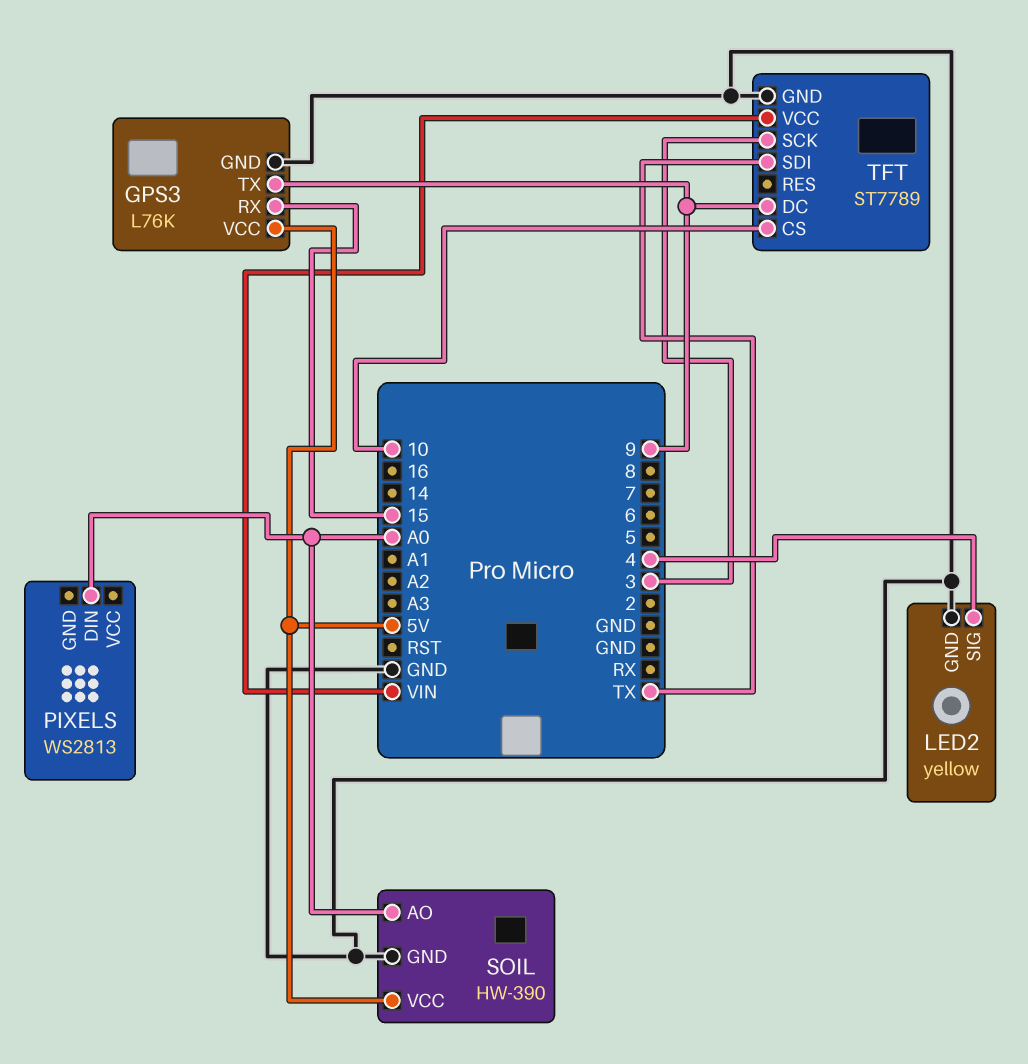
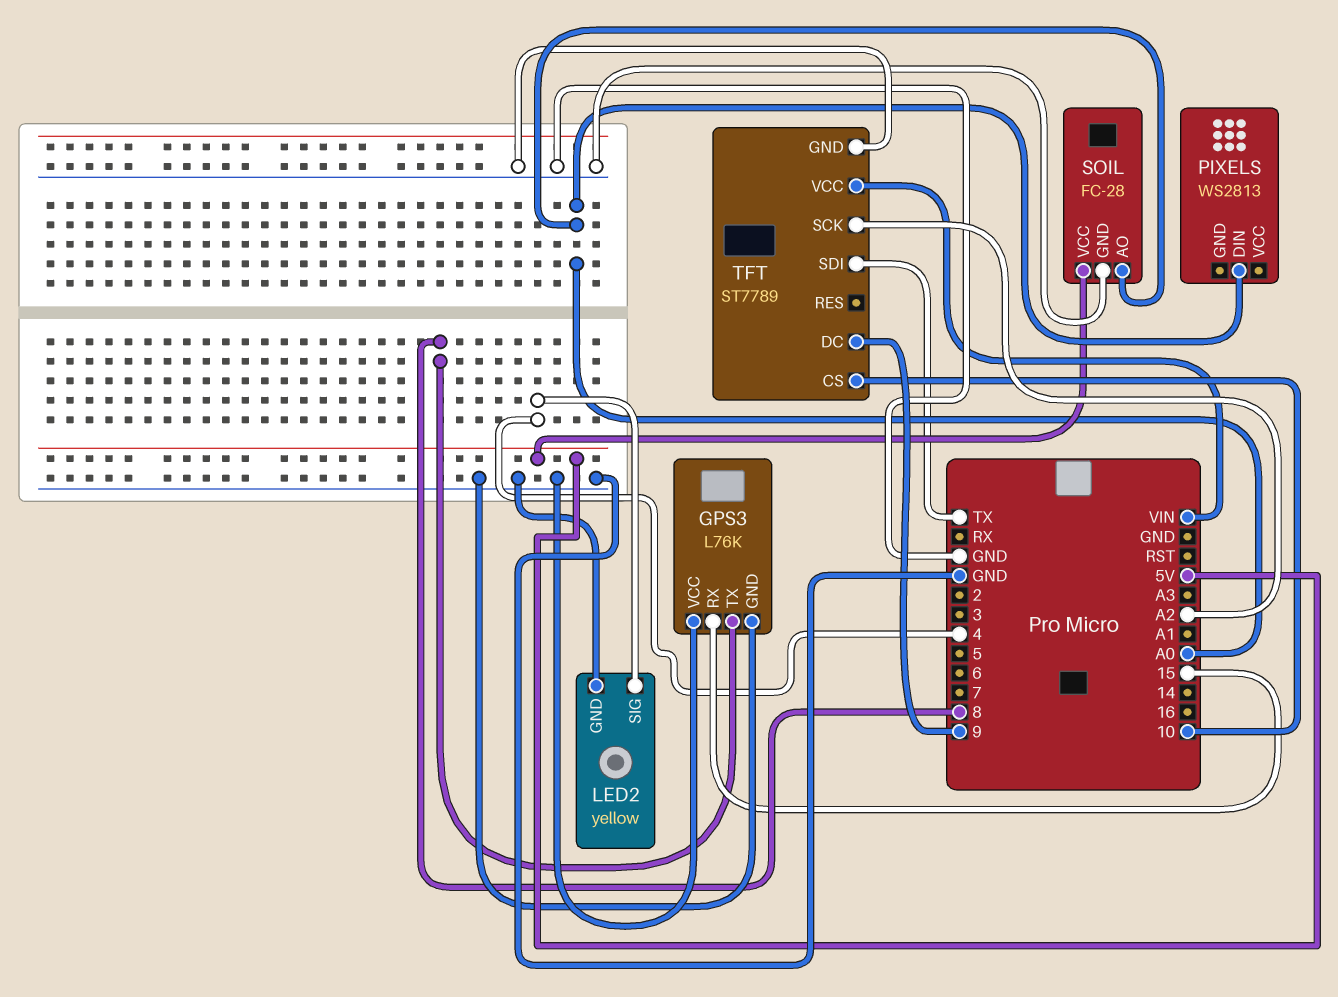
GPS3 pin TX: 9 -> 8
GPS3 pin VCC: 5V -> GND
SOIL: HW-390 -> FC-28
TFT pin SCK: 3 -> A2

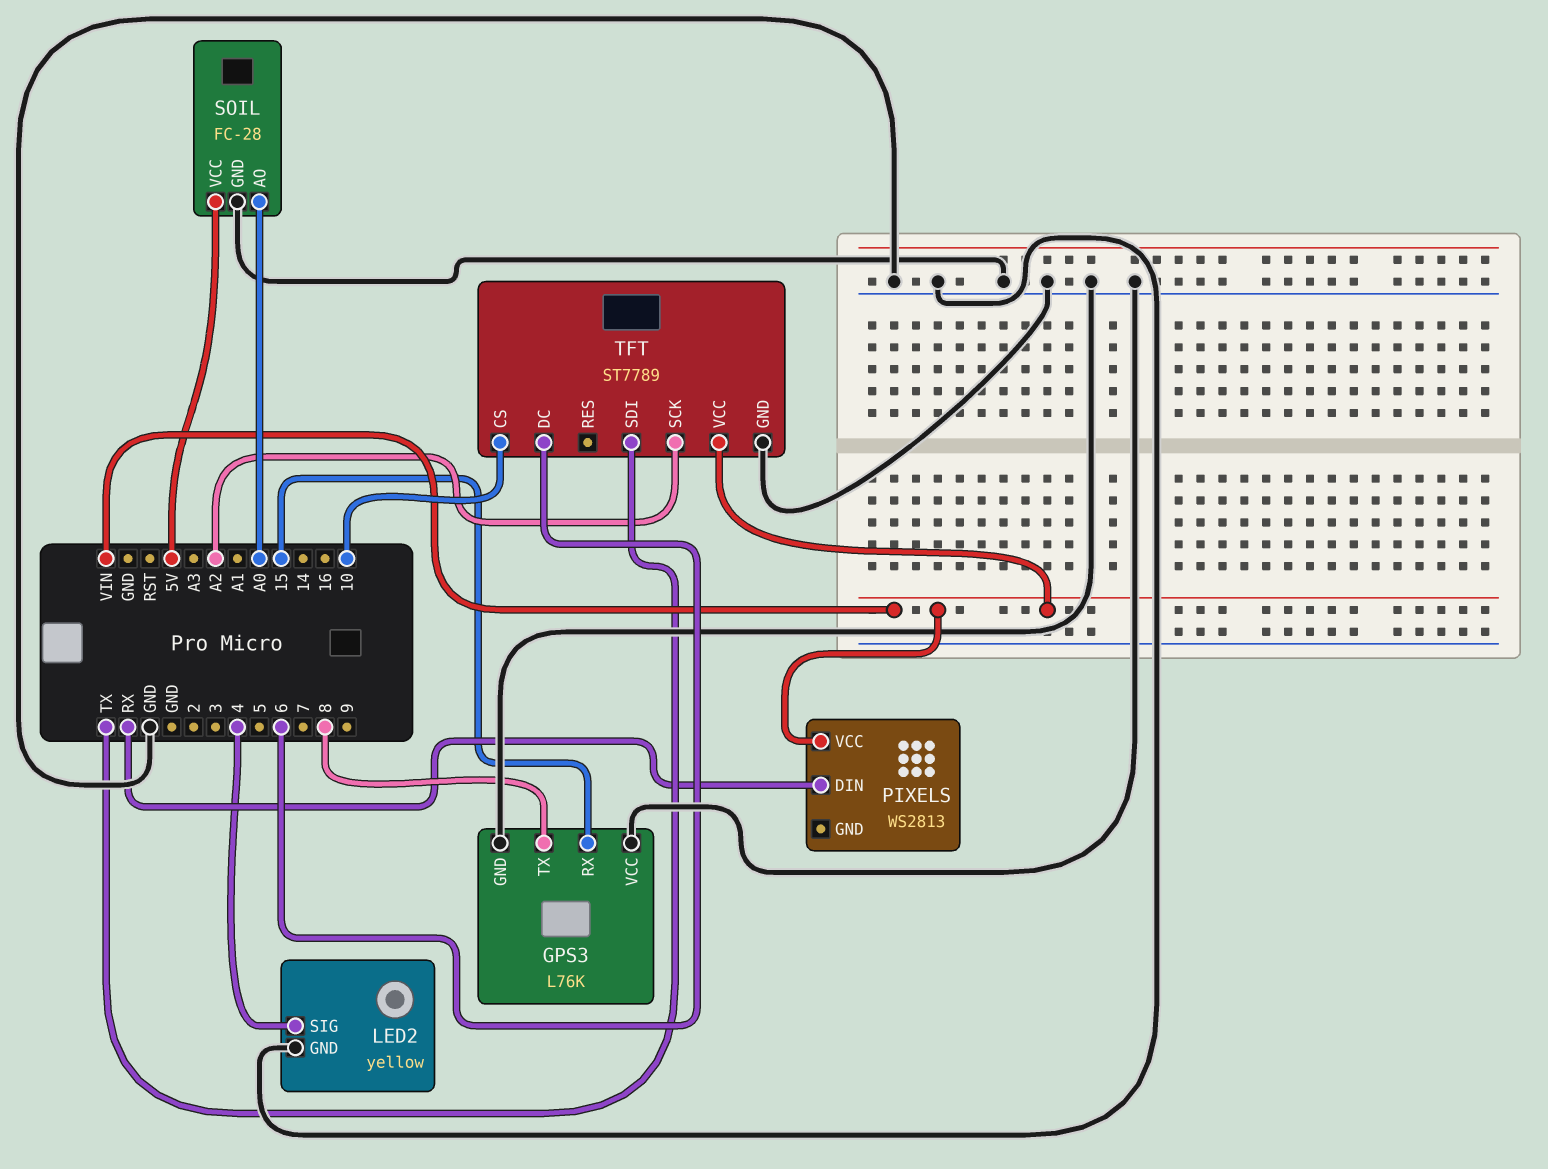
PIXELS pin DIN: A0 -> RX
PIXELS pin VCC: none -> VIN
TFT pin DC: 9 -> 6

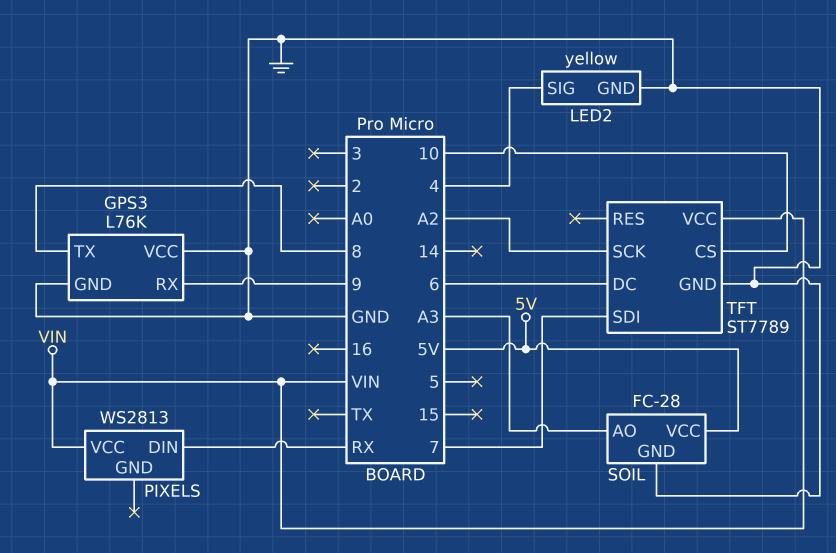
GPS3 pin RX: 15 -> 9
SOIL pin AO: A0 -> A3
TFT pin SDI: TX -> 7

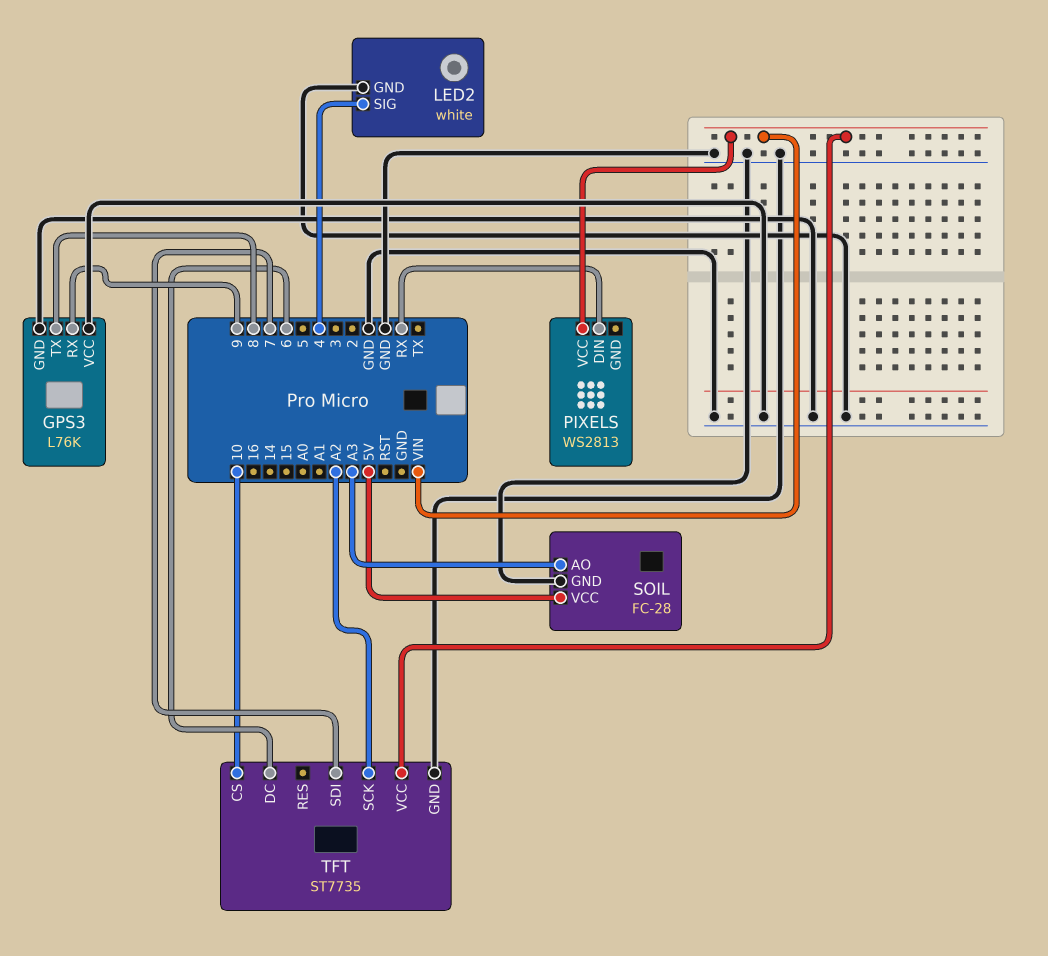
LED2: yellow -> white
TFT: ST7789 -> ST7735

